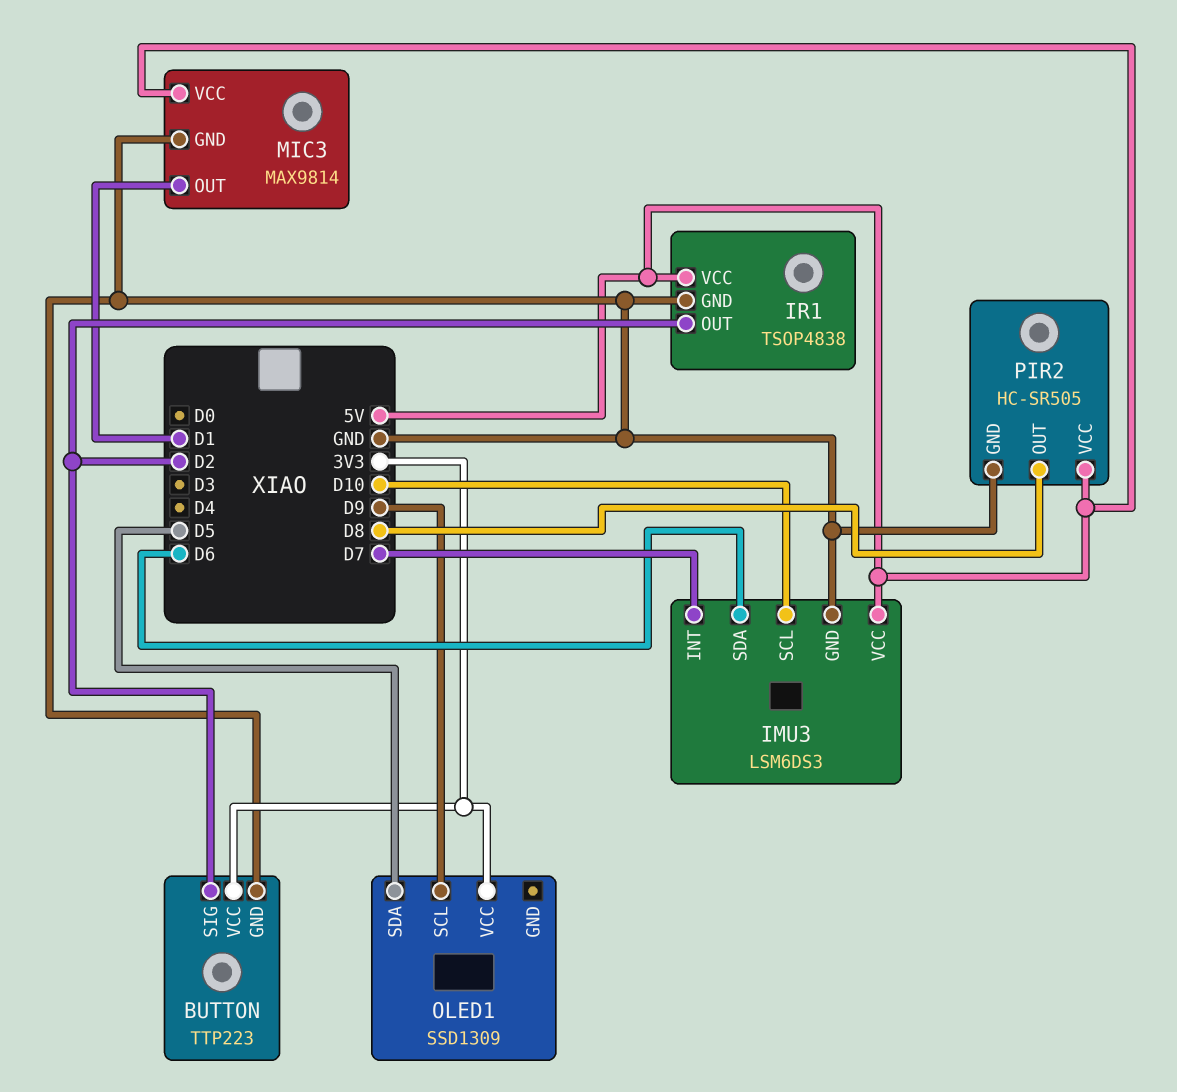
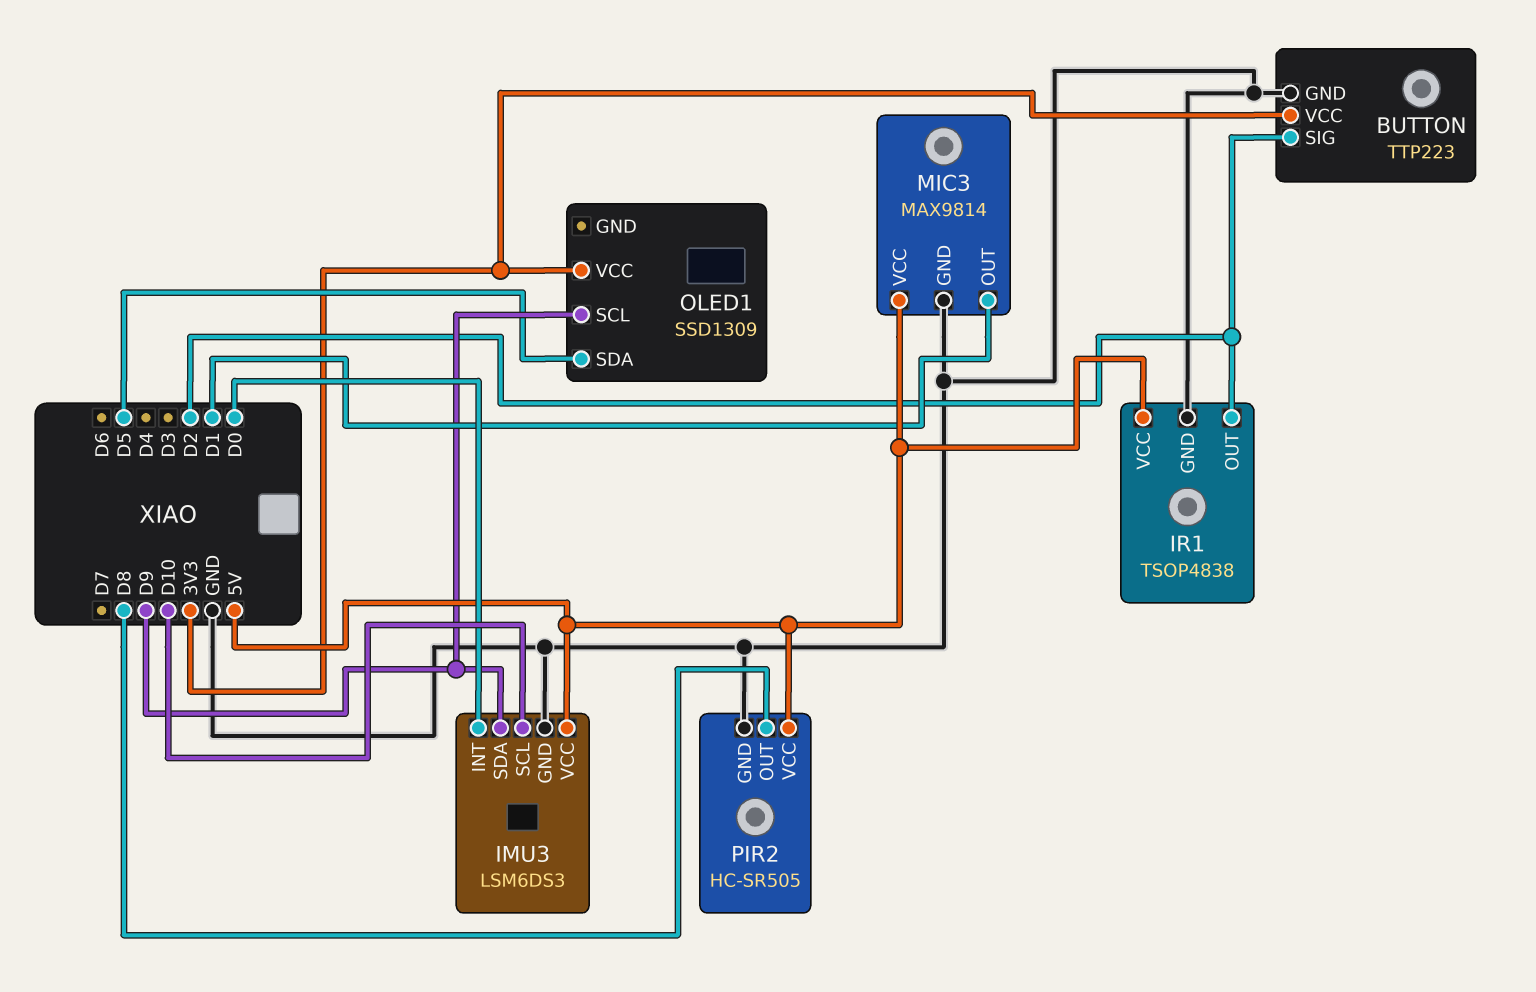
IMU3 pin INT: D7 -> D0
IMU3 pin SDA: D6 -> D9

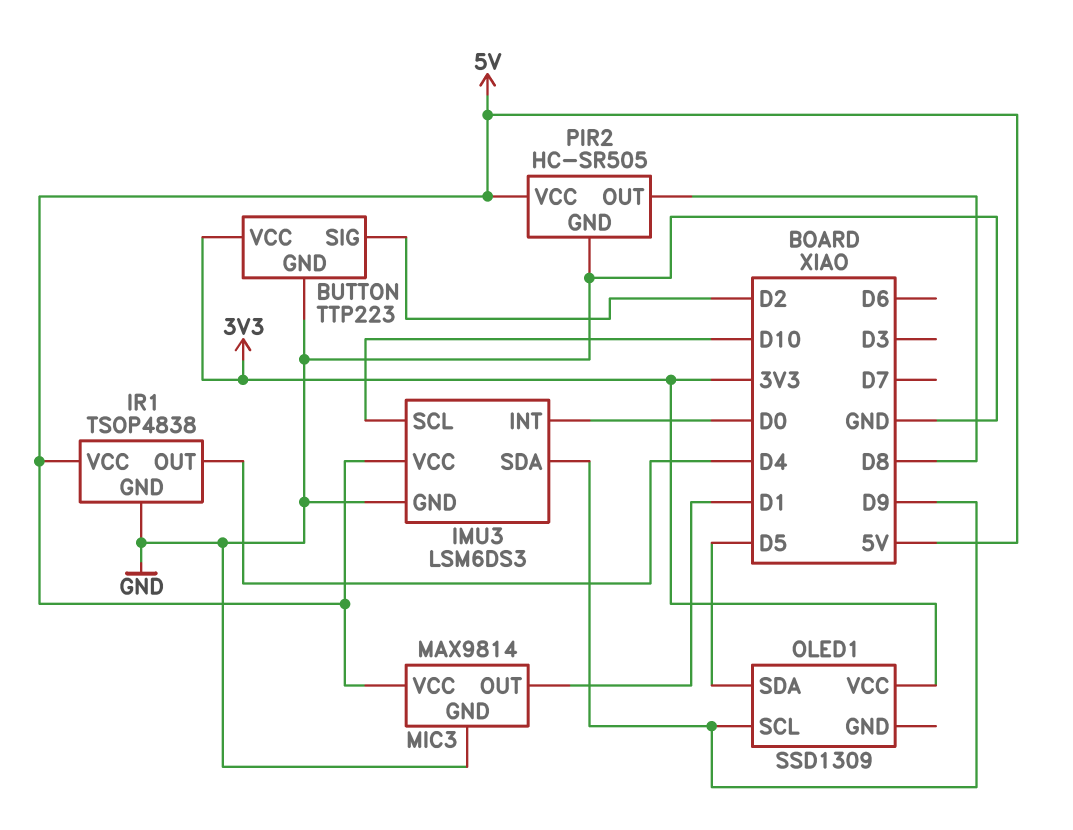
IR1 pin OUT: D2 -> D4

